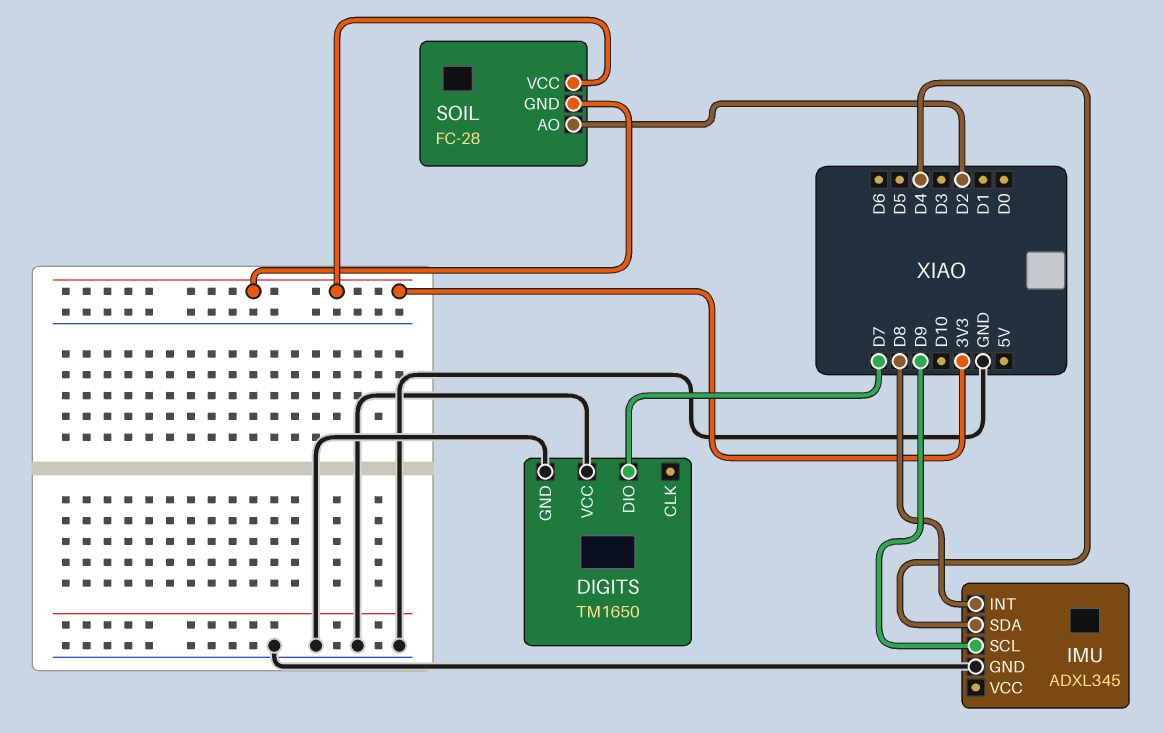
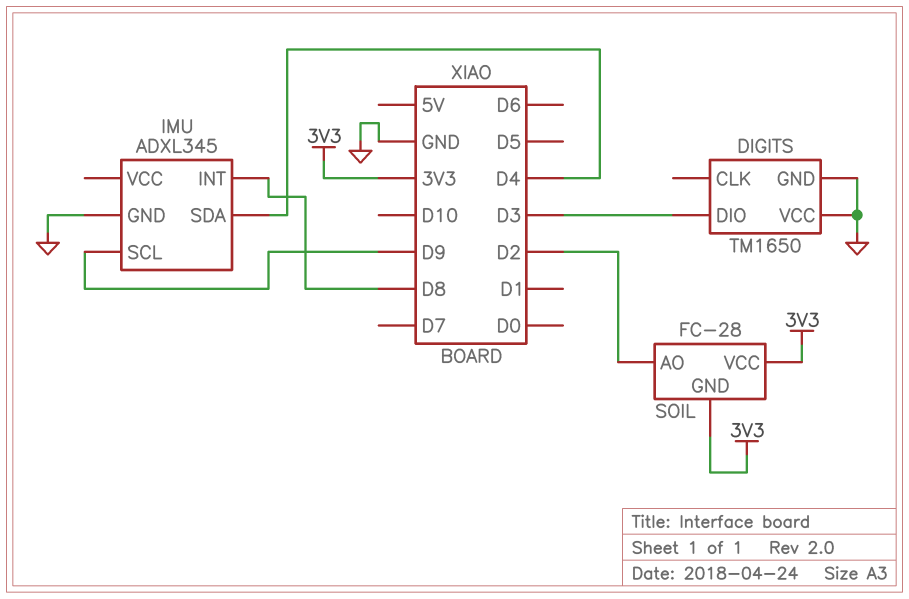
DIGITS pin DIO: D7 -> D3

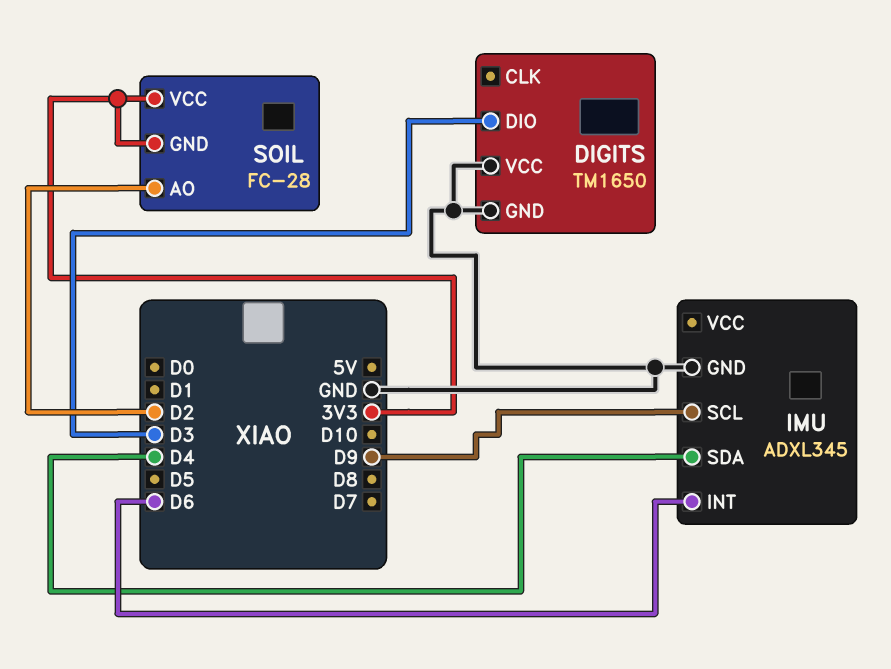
IMU pin INT: D8 -> D6

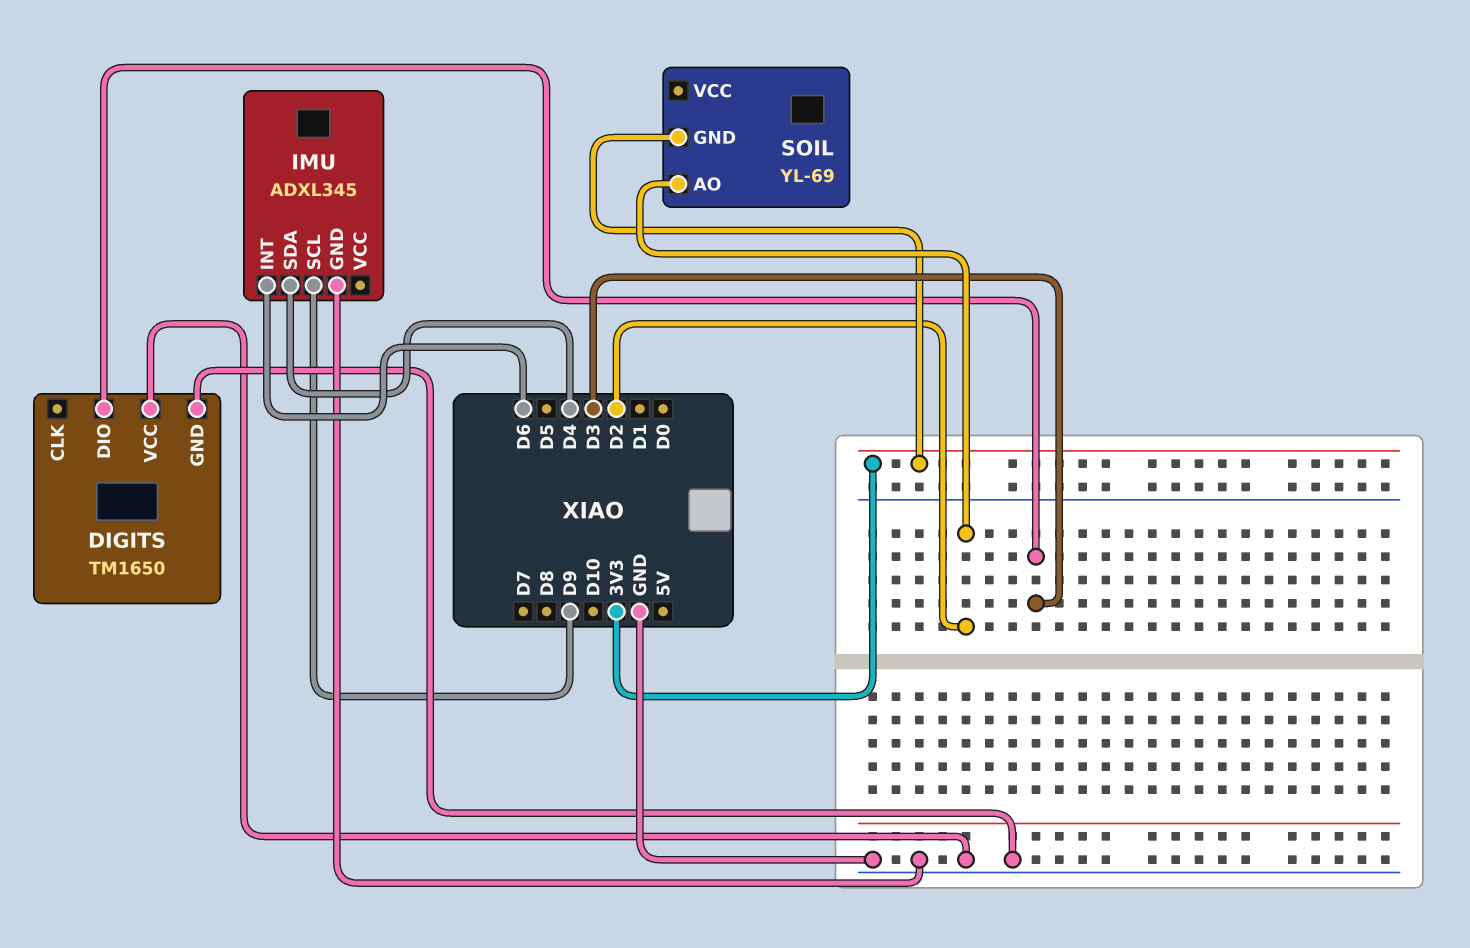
SOIL: FC-28 -> YL-69
SOIL pin VCC: 3V3 -> none

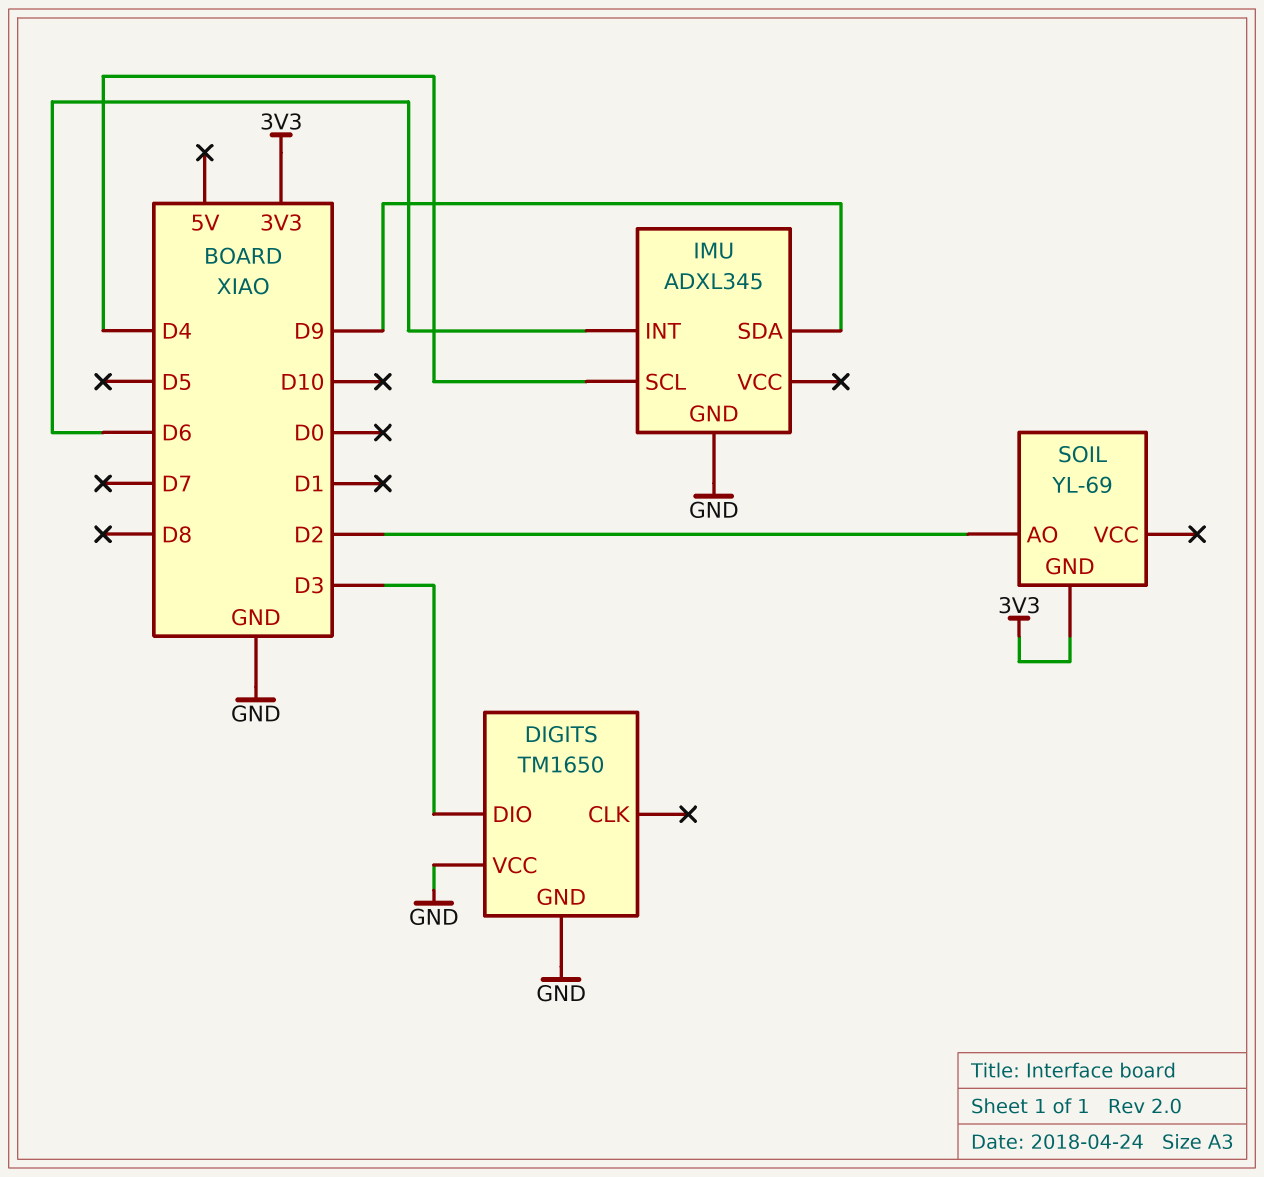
IMU pin SCL: D9 -> D4
IMU pin SDA: D4 -> D9

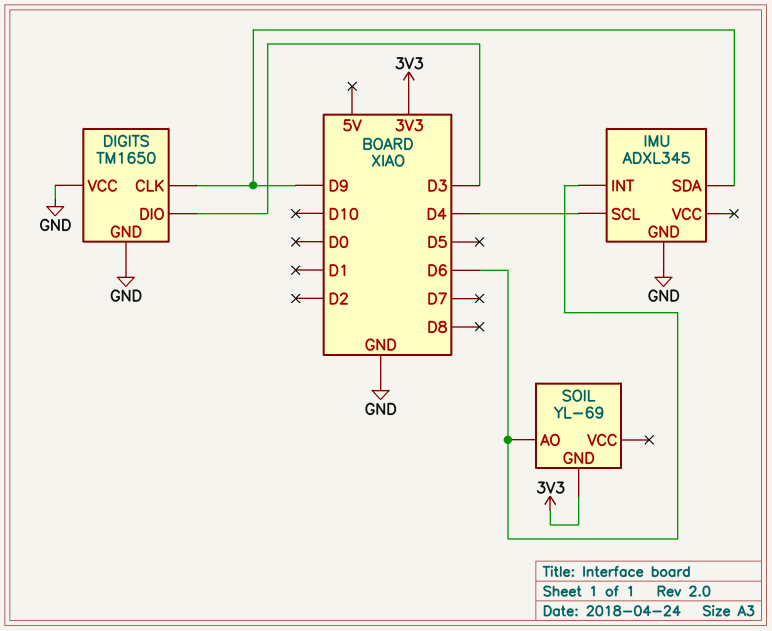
DIGITS pin CLK: none -> D9
SOIL pin AO: D2 -> D6

